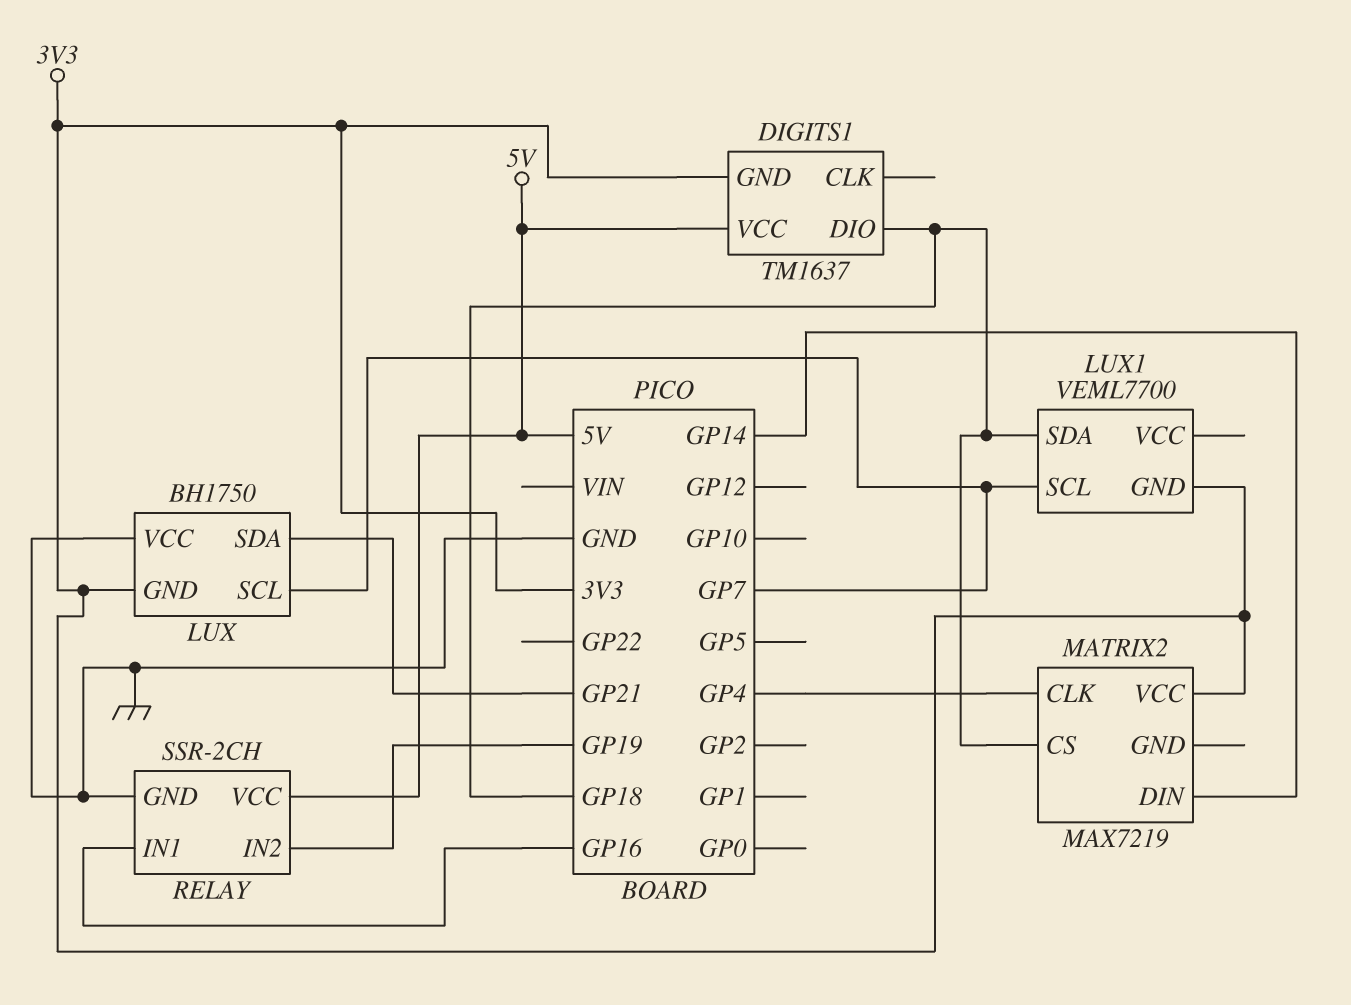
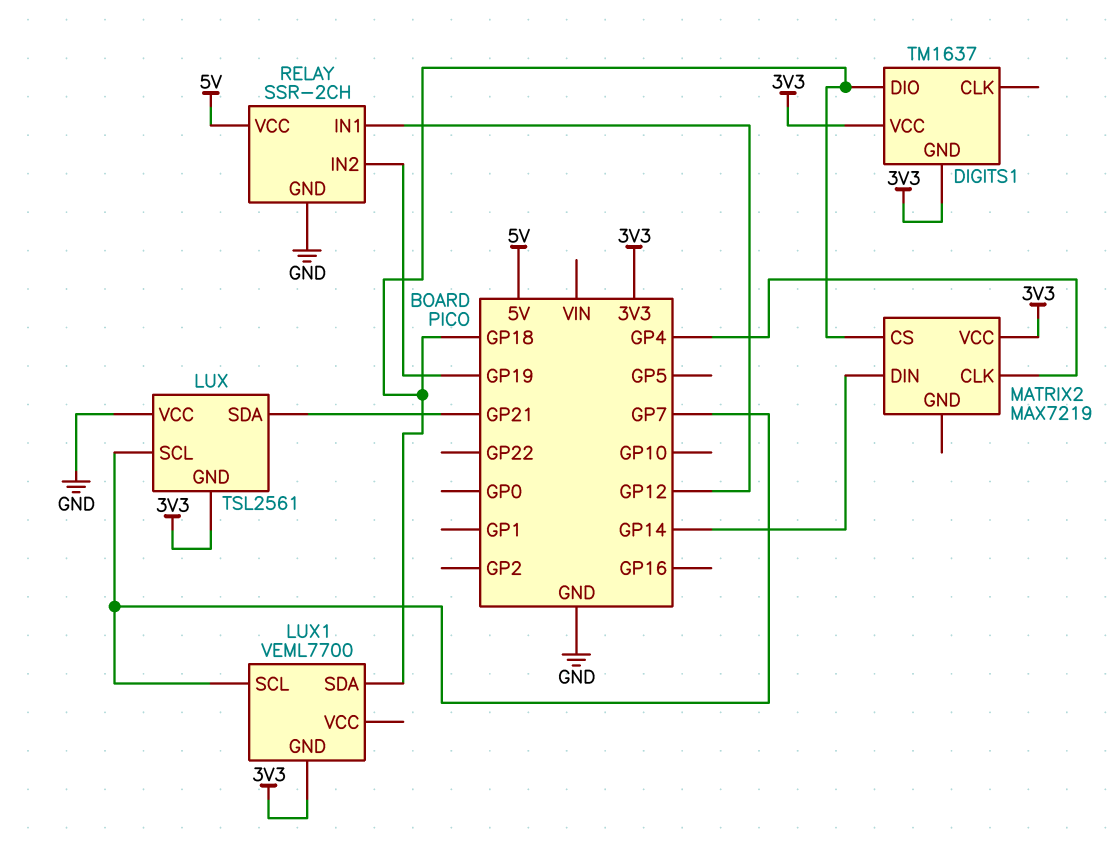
DIGITS1 pin VCC: 5V -> 3V3
LUX: BH1750 -> TSL2561
RELAY pin IN1: GP16 -> GP12

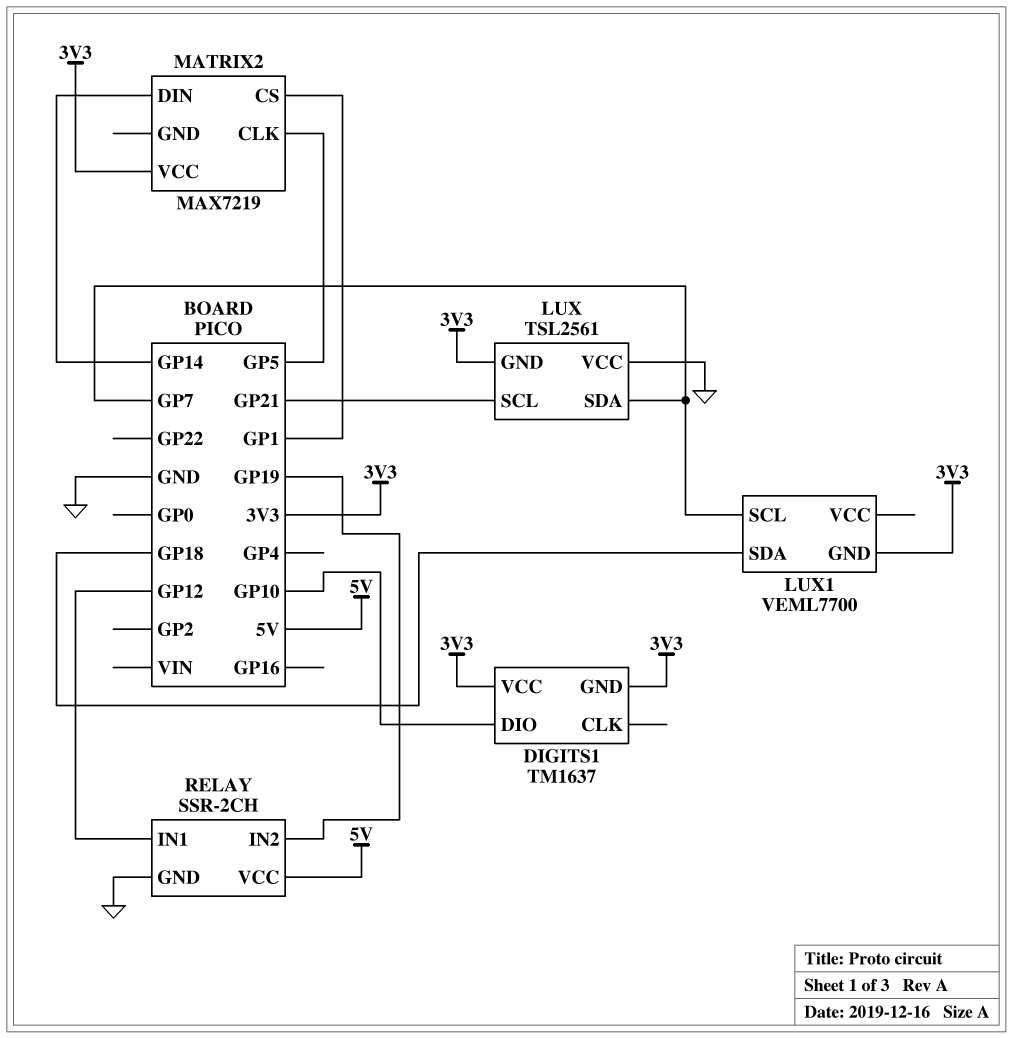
DIGITS1 pin DIO: GP18 -> GP10
LUX pin SCL: GP7 -> GP21
LUX pin SDA: GP21 -> GP7
MATRIX2 pin CLK: GP4 -> GP5
MATRIX2 pin CS: GP18 -> GP1

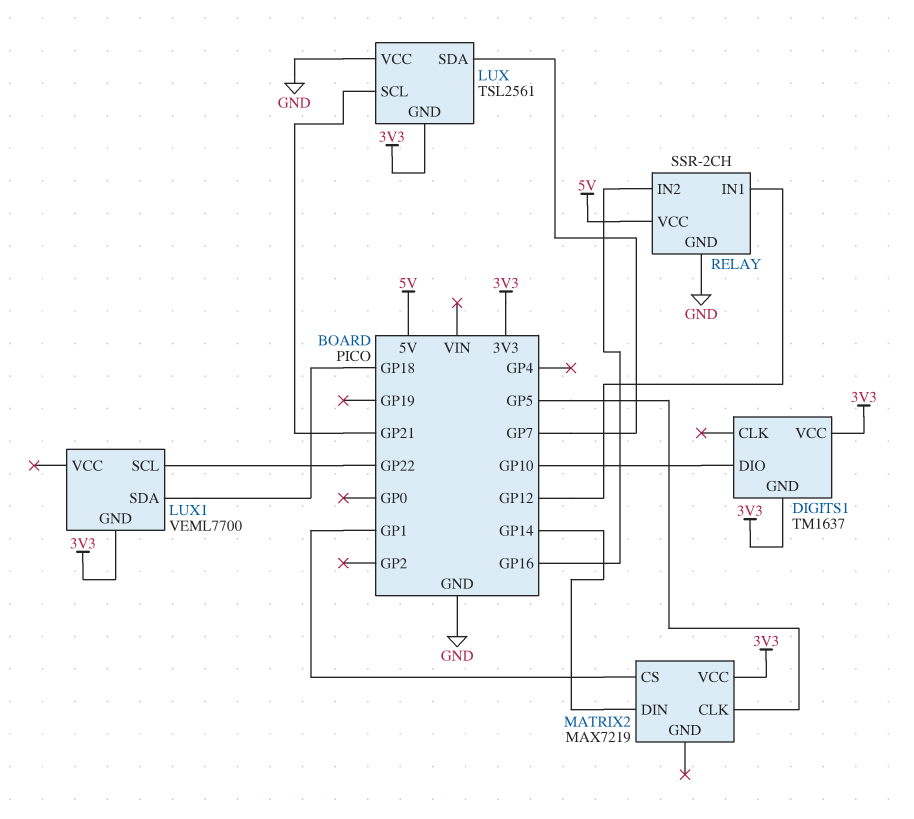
LUX1 pin SCL: GP7 -> GP22
RELAY pin IN2: GP19 -> GP16

